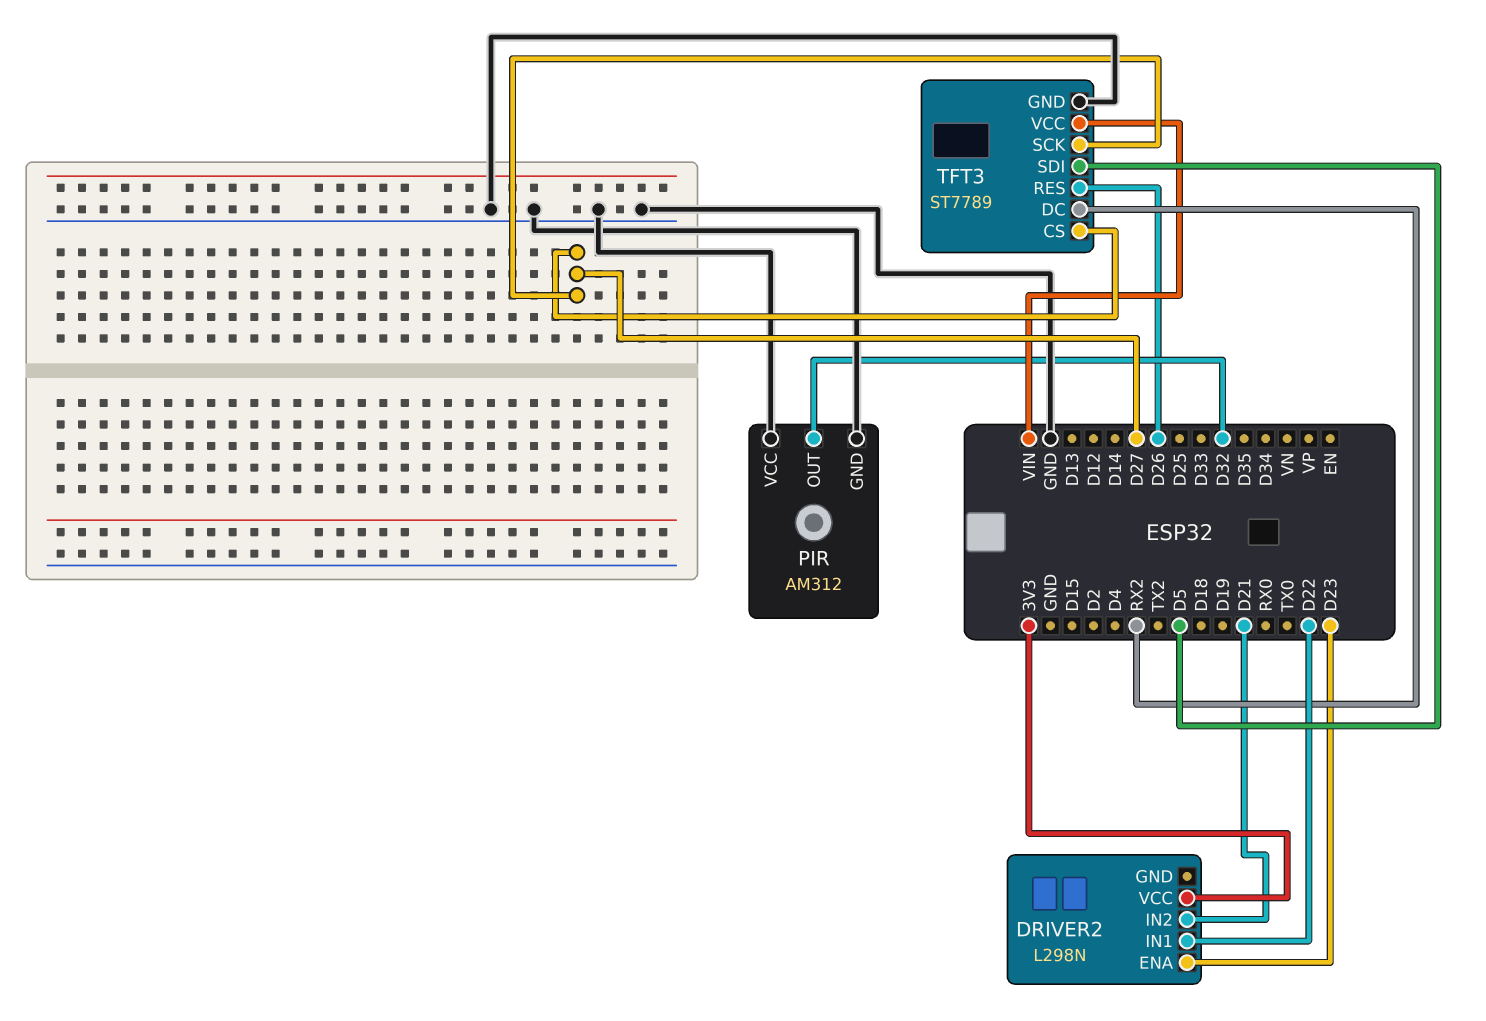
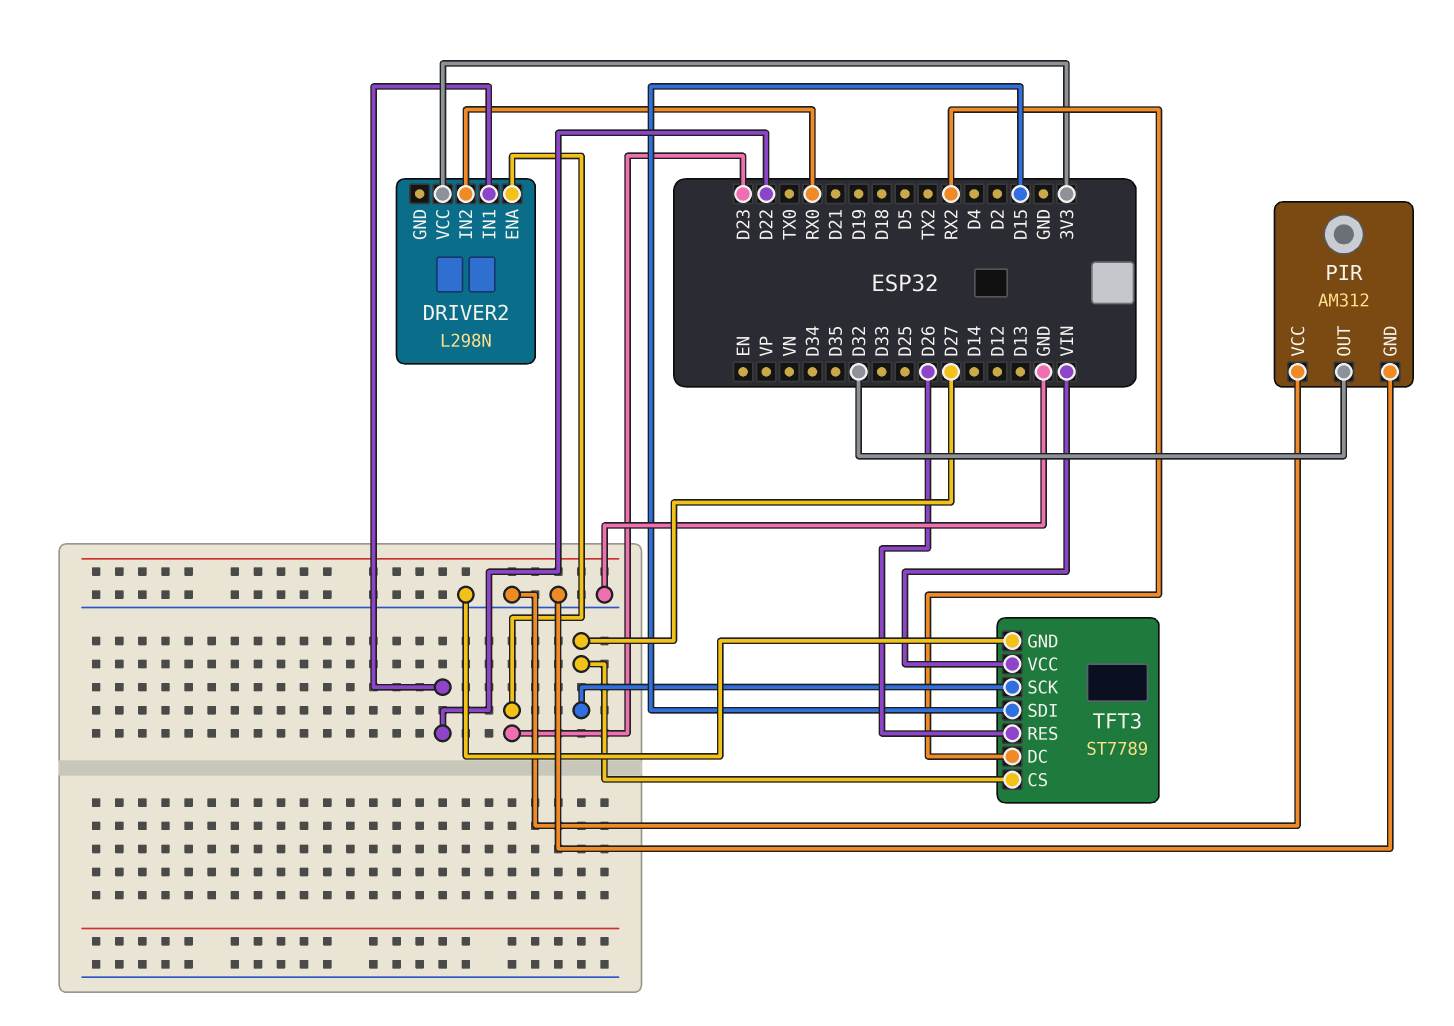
DRIVER2 pin IN2: D21 -> RX0
TFT3 pin SDI: D5 -> D15

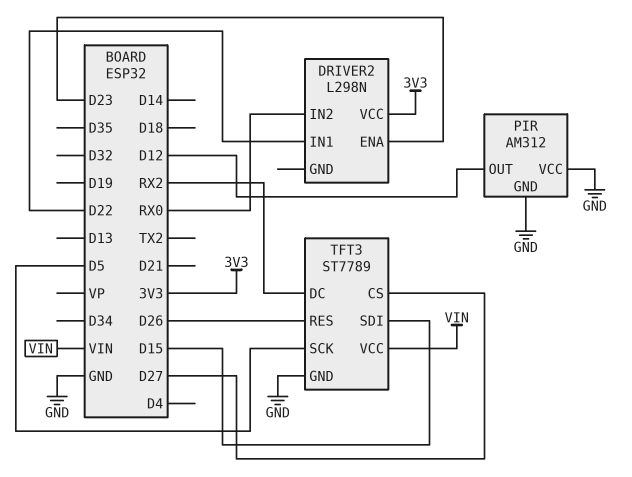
PIR pin OUT: D32 -> D12
TFT3 pin SCK: D27 -> D5

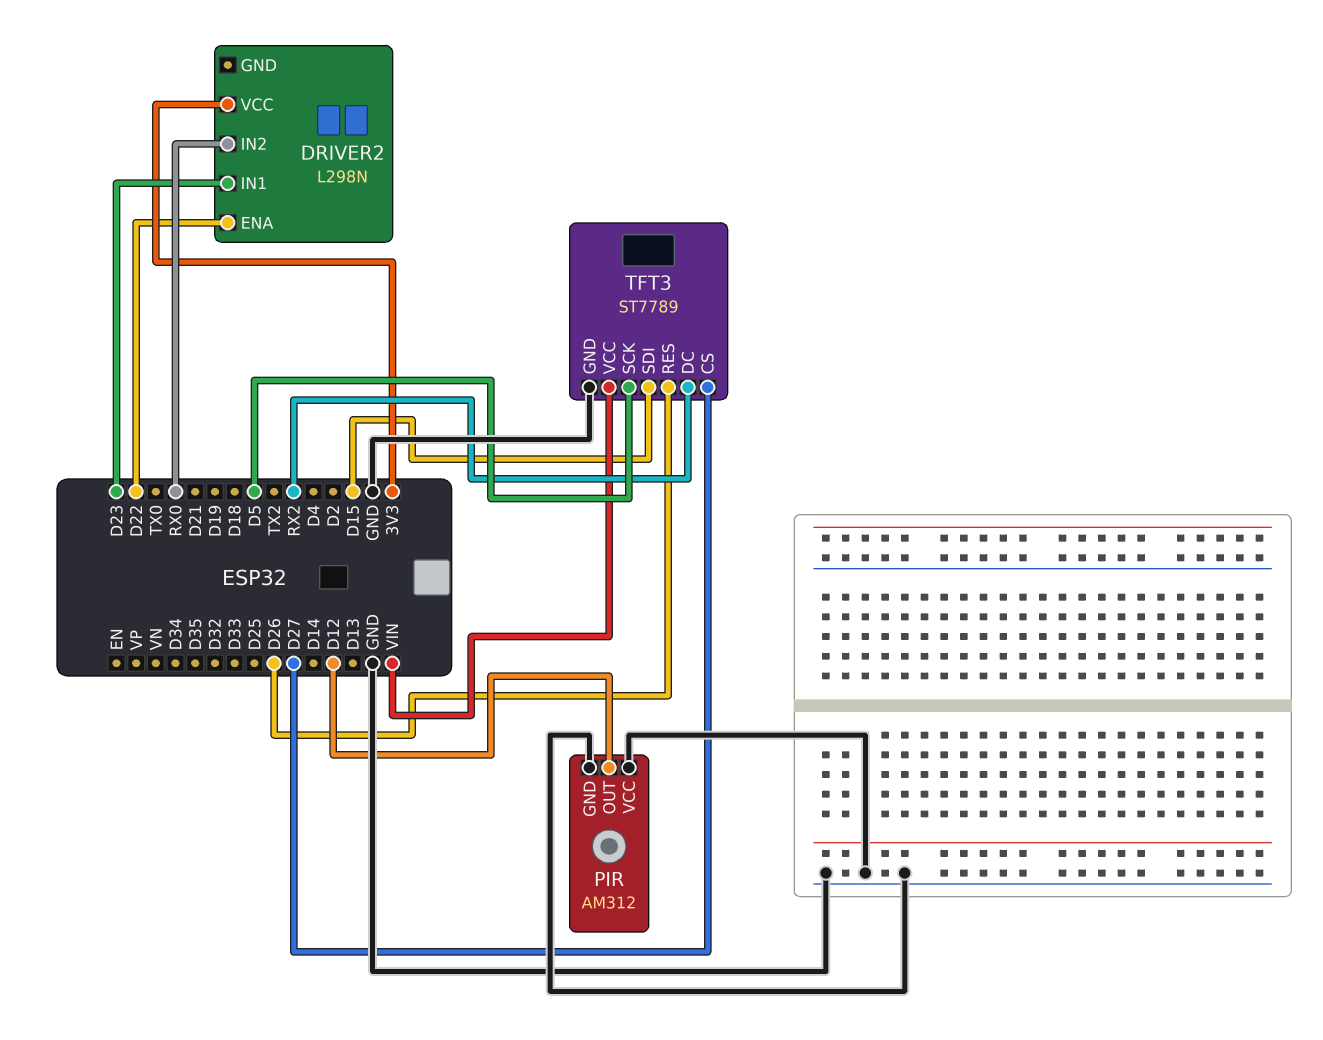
DRIVER2 pin ENA: D23 -> D22
DRIVER2 pin IN1: D22 -> D23

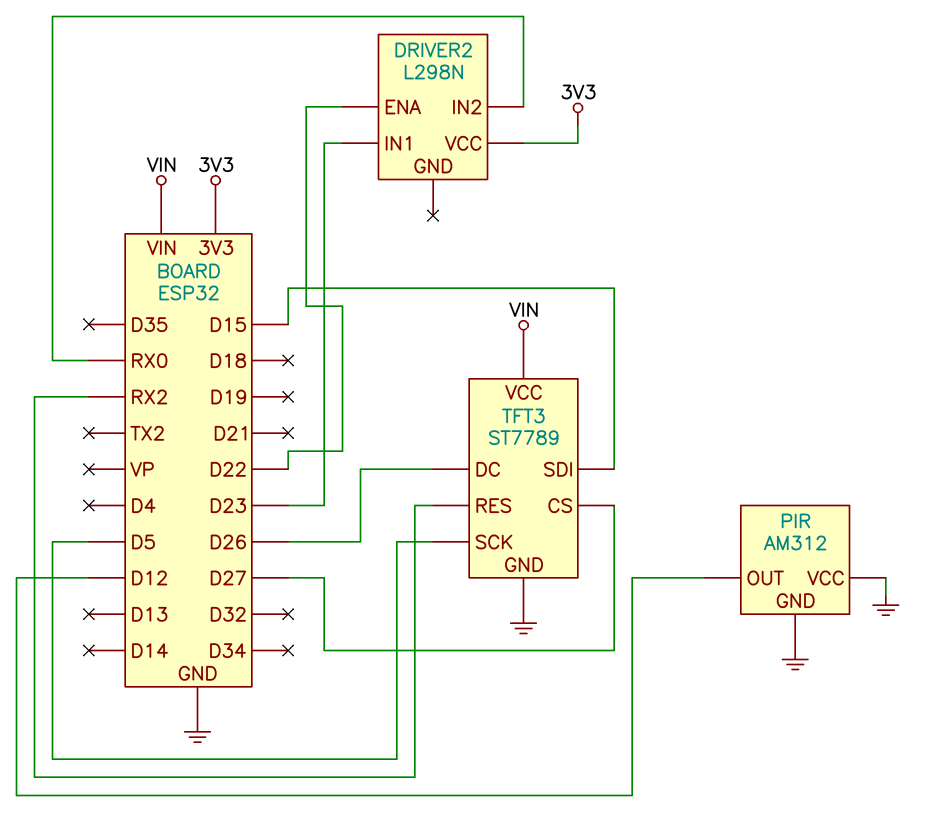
TFT3 pin DC: RX2 -> D26
TFT3 pin RES: D26 -> RX2

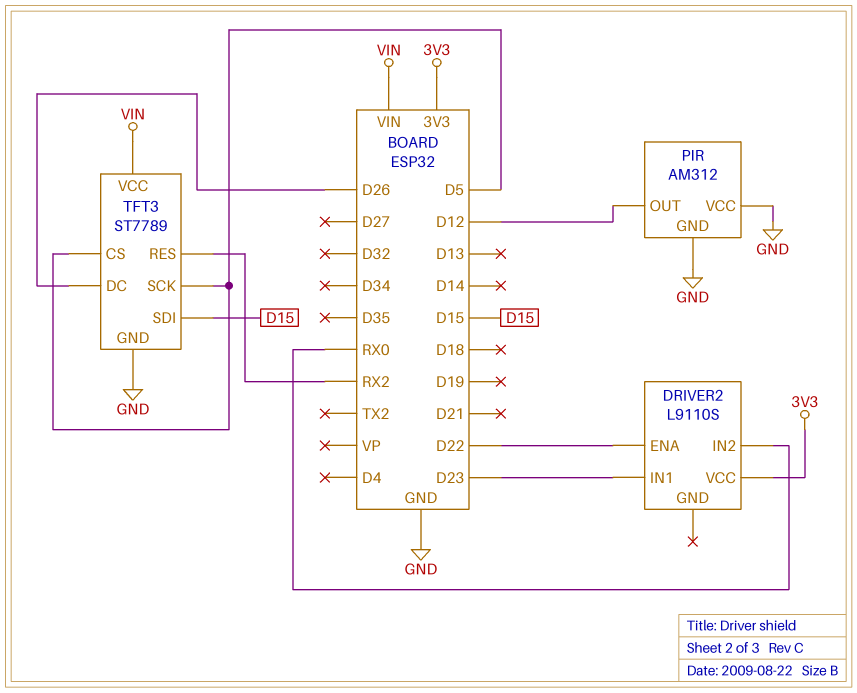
DRIVER2: L298N -> L9110S
TFT3 pin CS: D27 -> D5

